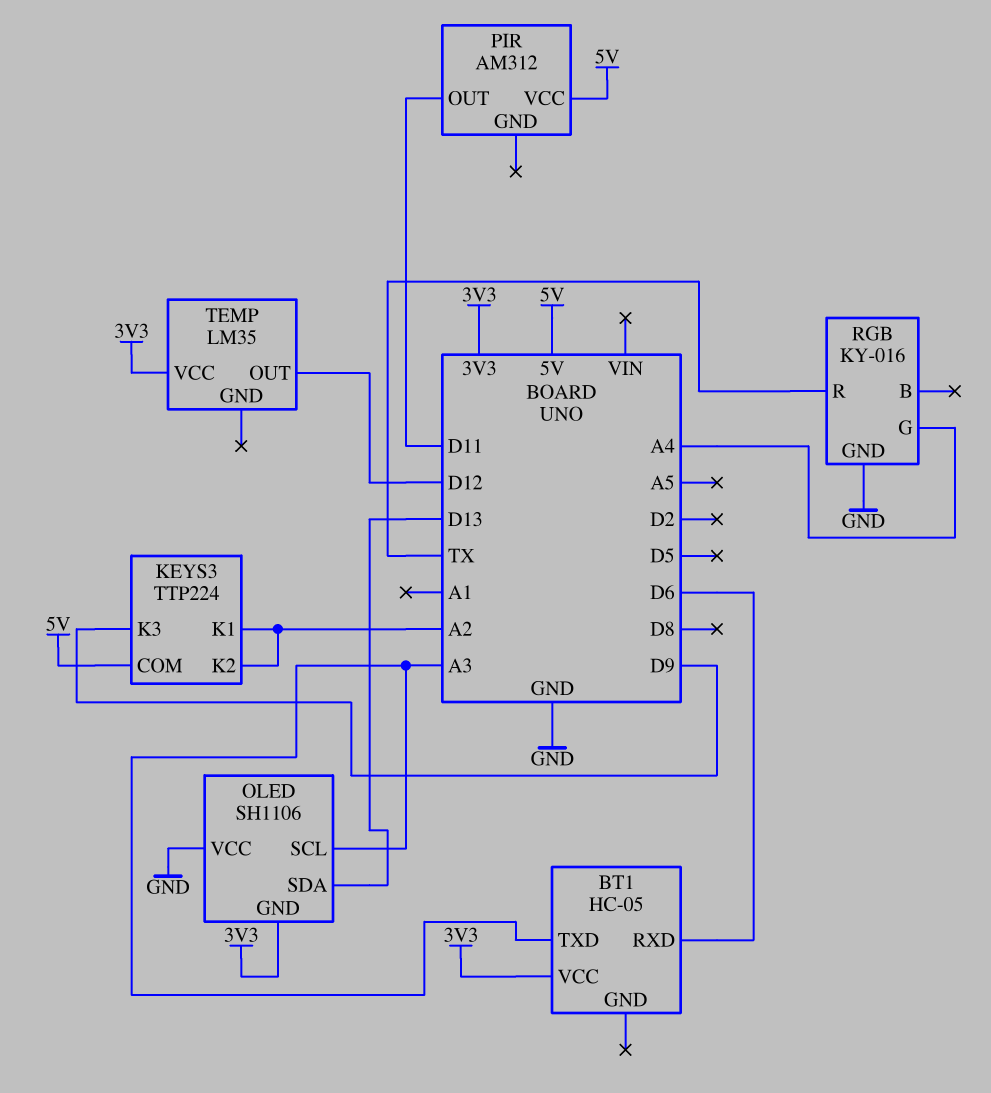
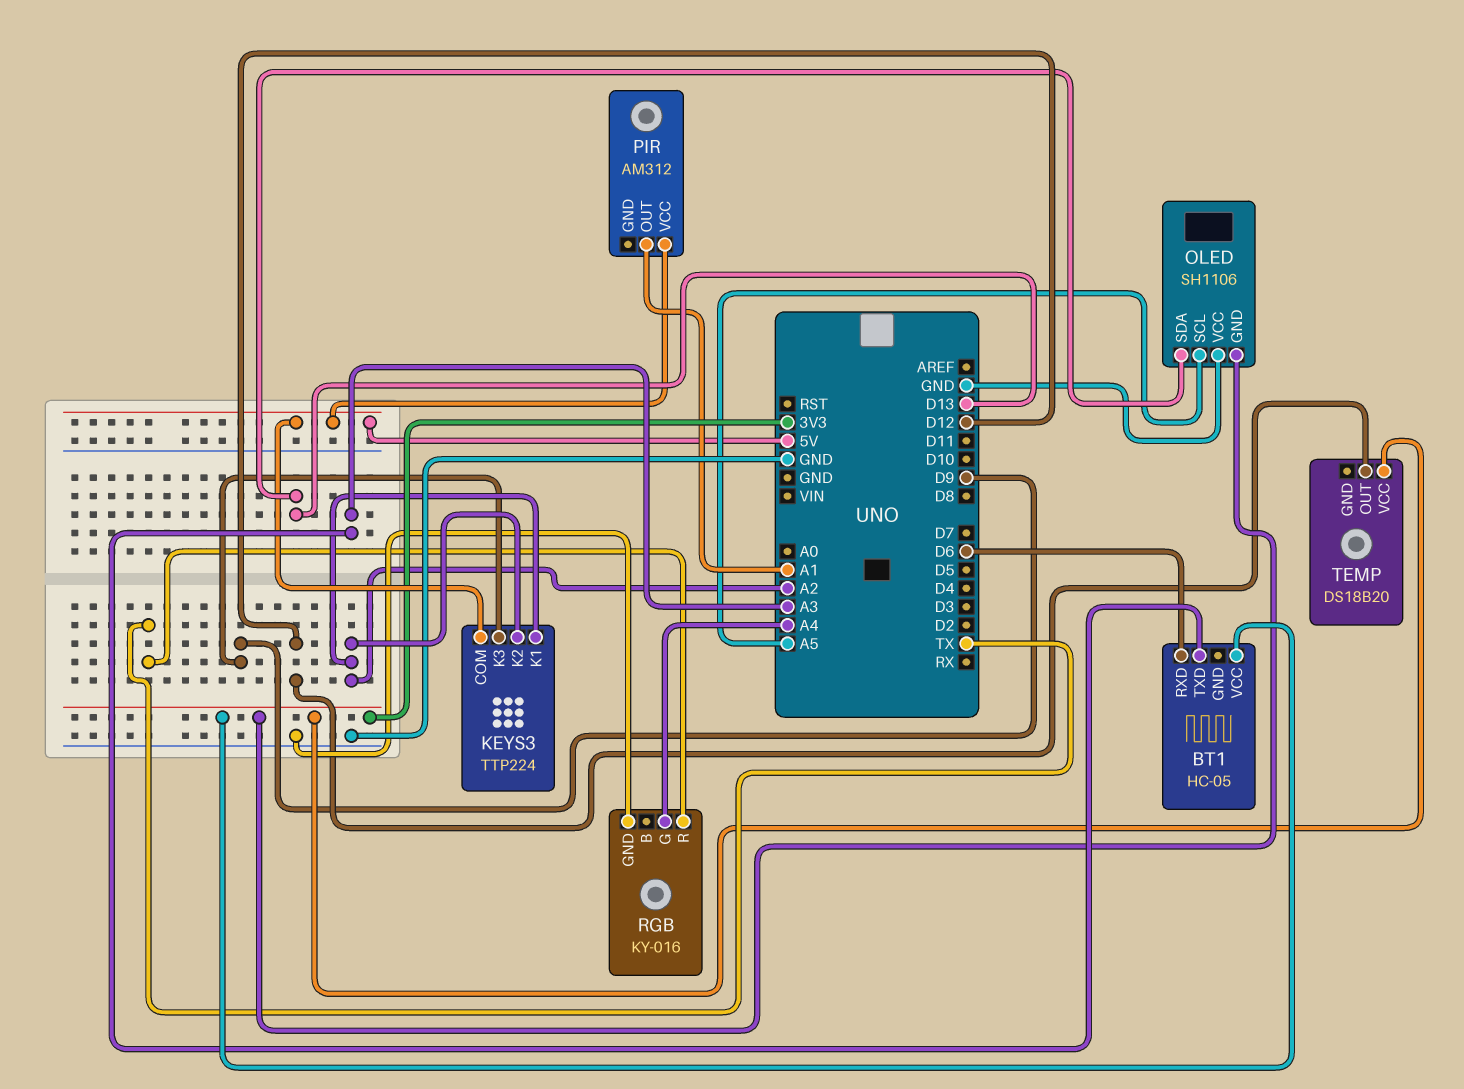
OLED pin SCL: A3 -> A5
PIR pin OUT: D11 -> A1
TEMP: LM35 -> DS18B20

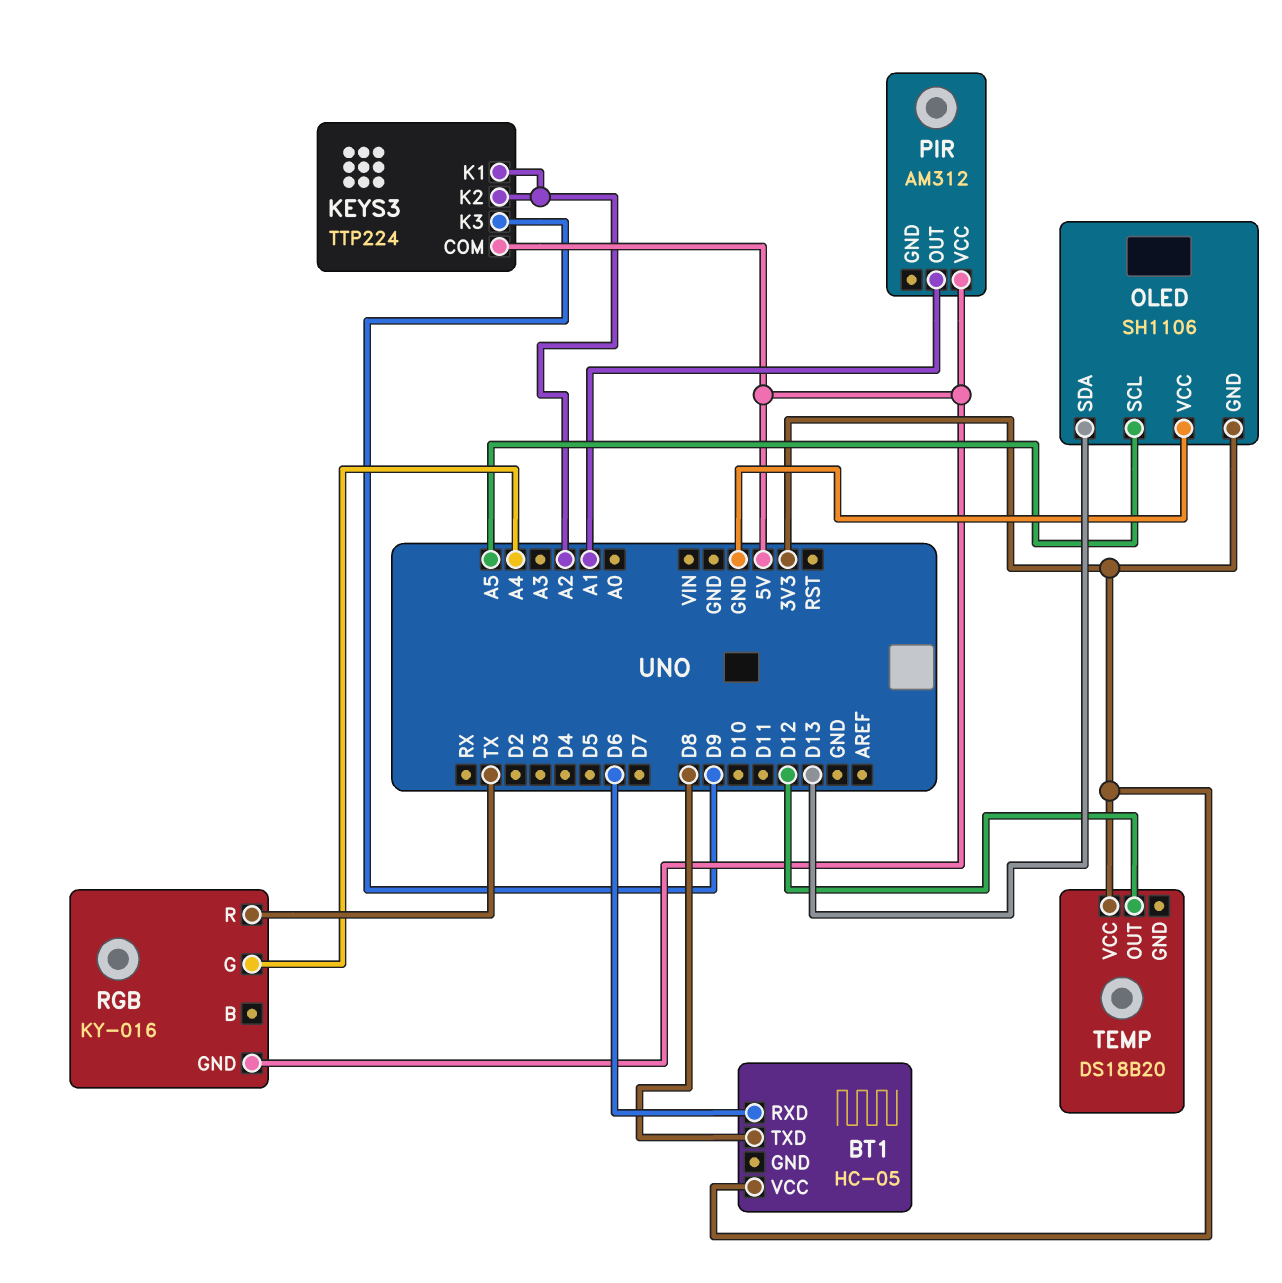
BT1 pin TXD: A3 -> D8
RGB pin GND: GND -> 5V

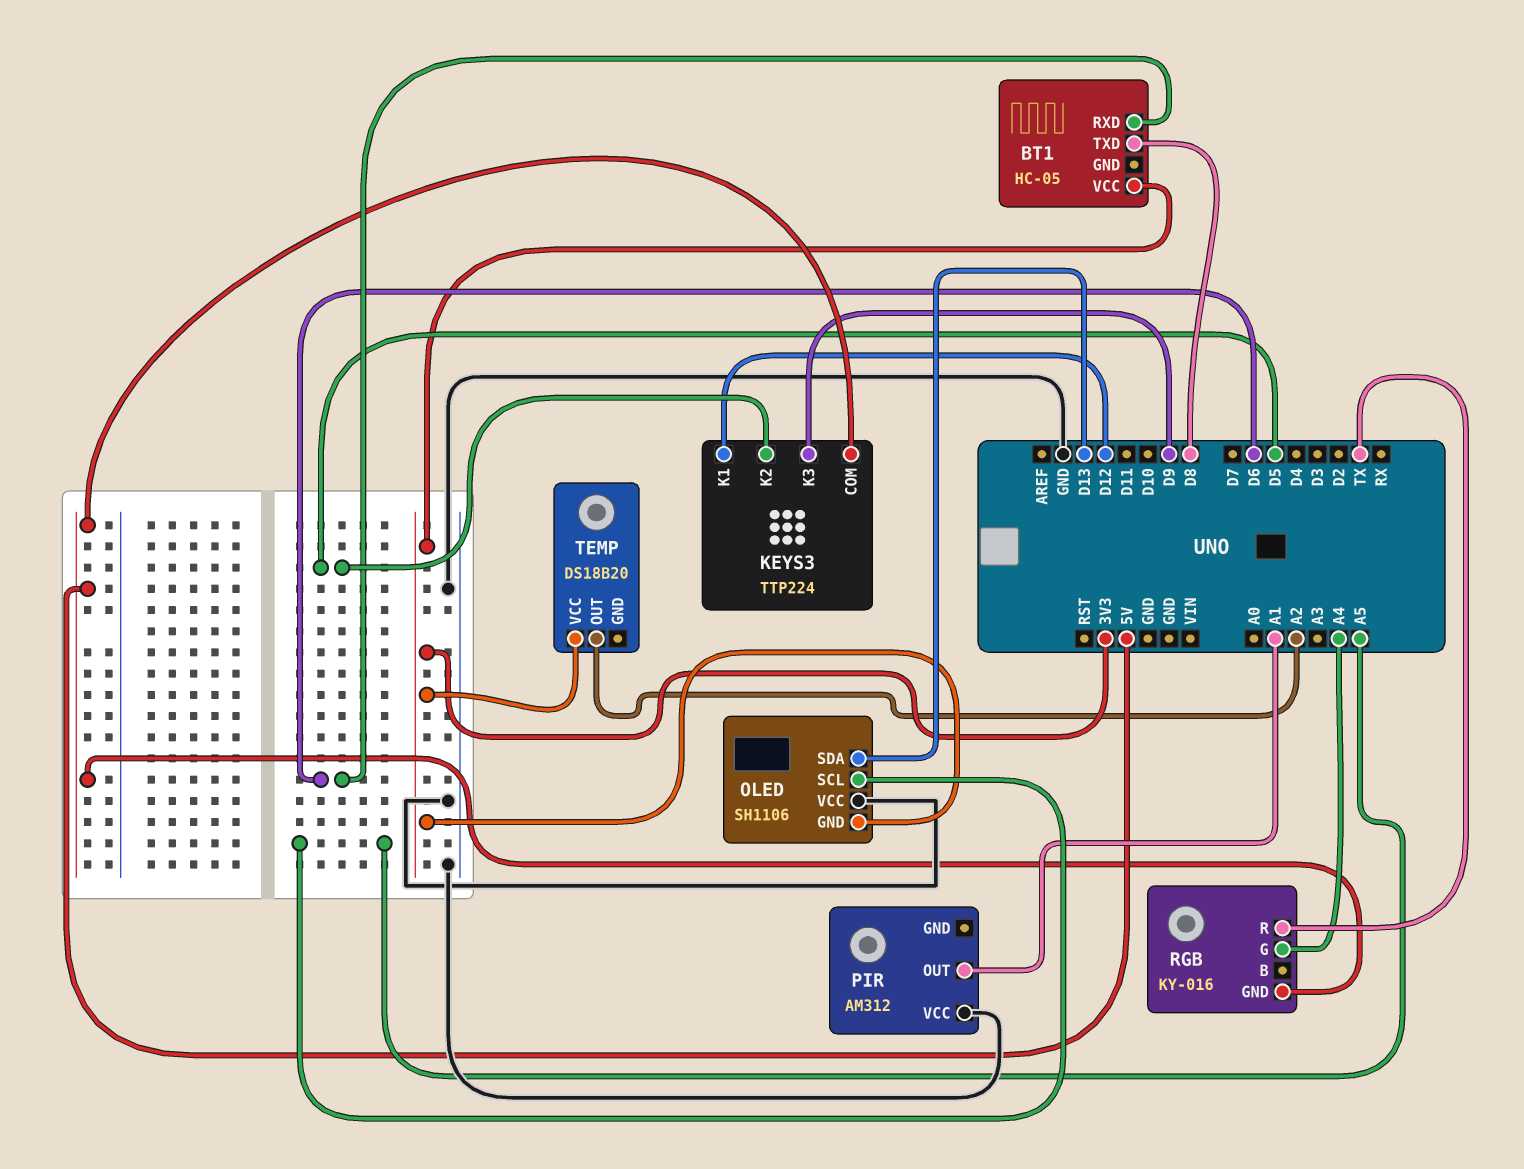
KEYS3 pin K1: A2 -> D12
KEYS3 pin K2: A2 -> D5
PIR pin VCC: 5V -> GND
TEMP pin OUT: D12 -> A2

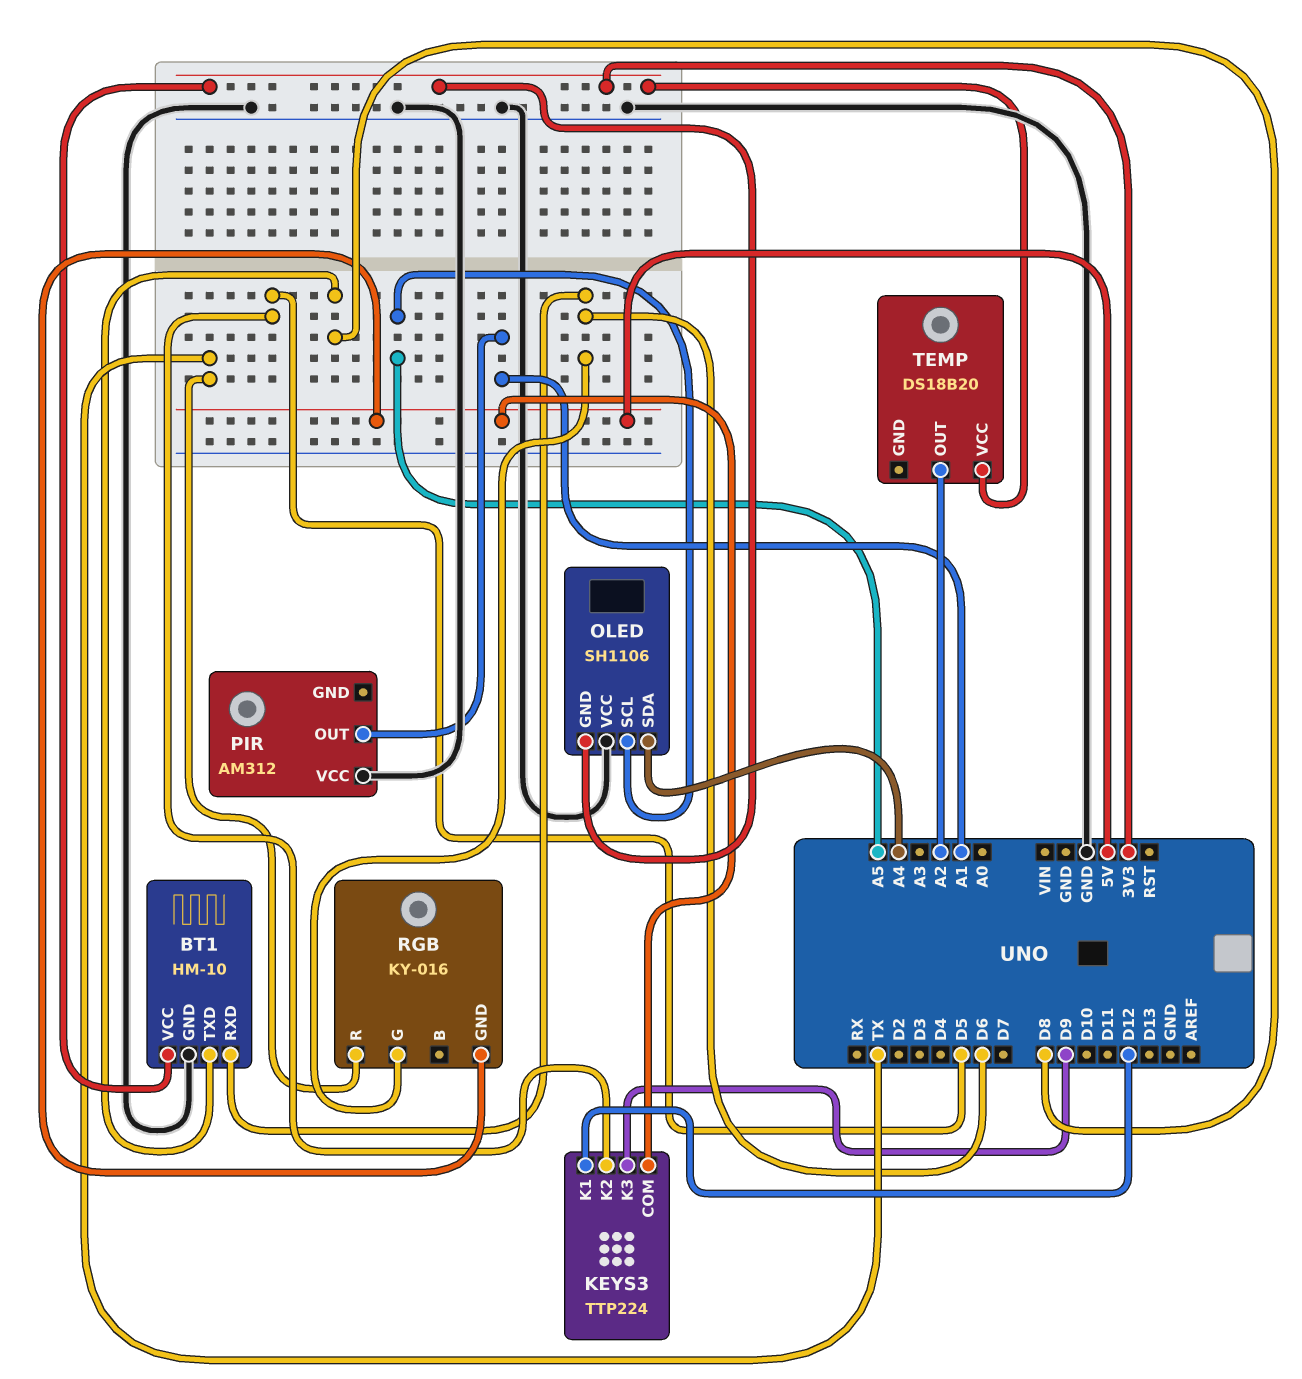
BT1: HC-05 -> HM-10
BT1 pin GND: none -> GND
OLED pin SDA: D13 -> A4
RGB pin G: A4 -> D6

